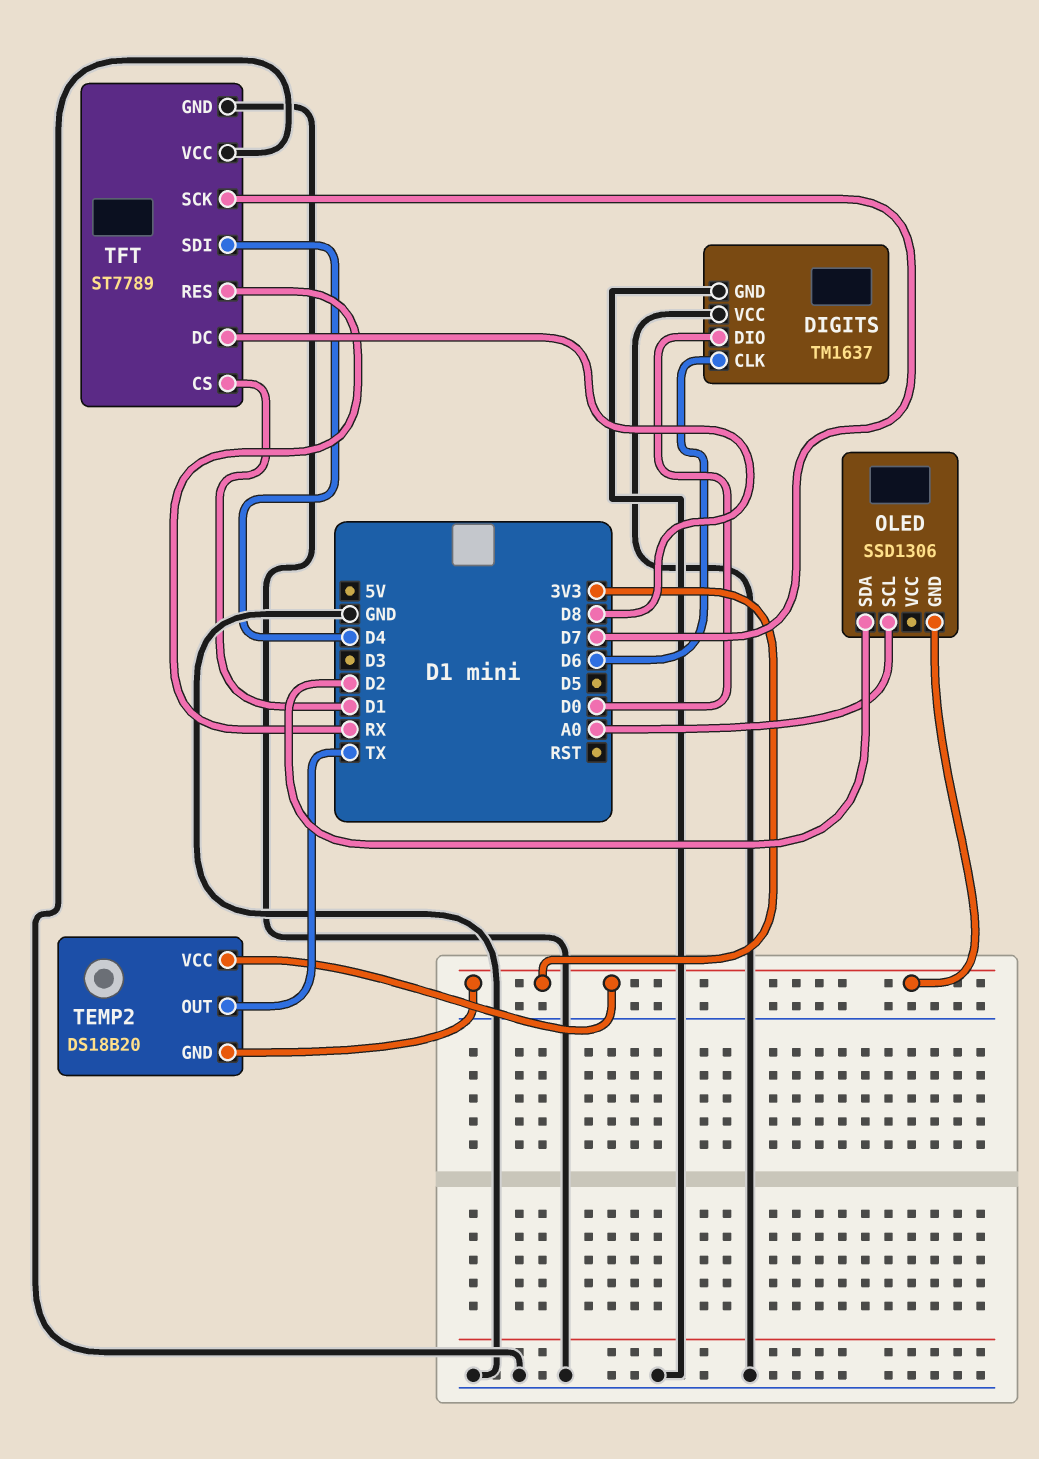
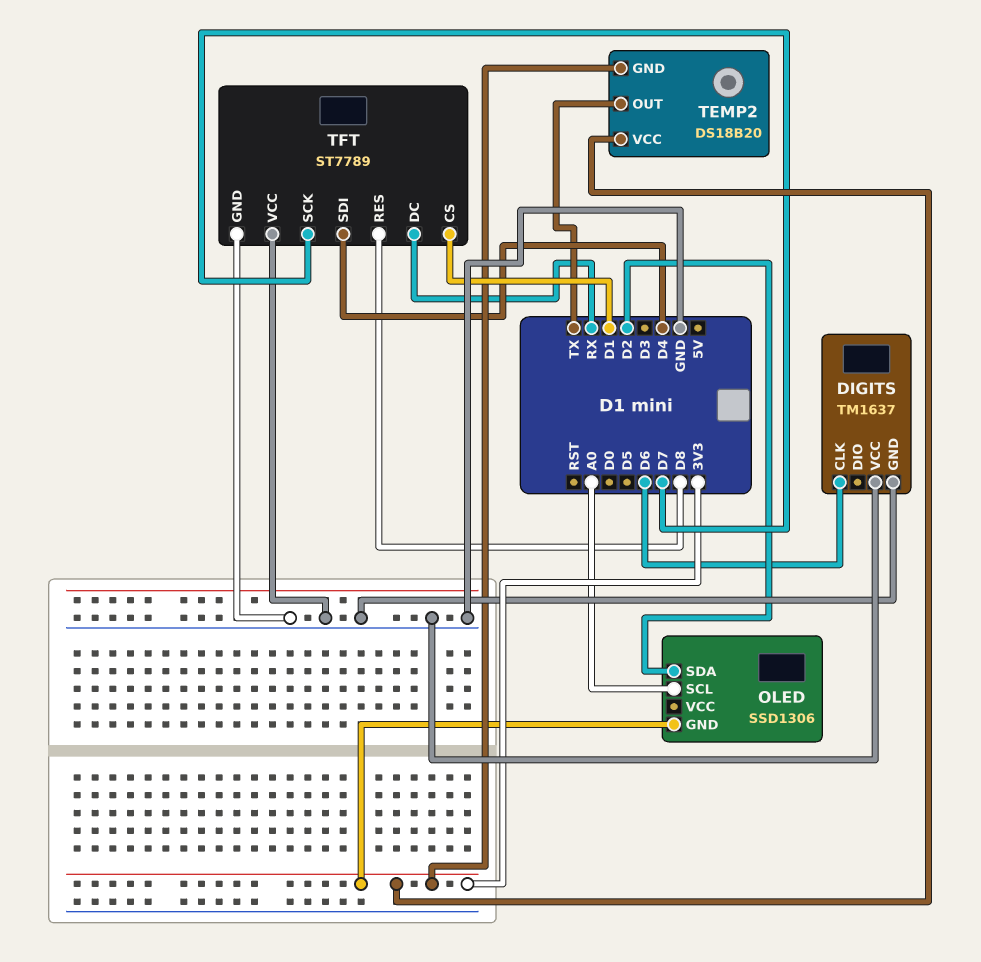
DIGITS pin DIO: D0 -> none
TFT pin DC: D8 -> RX
TFT pin RES: RX -> D8

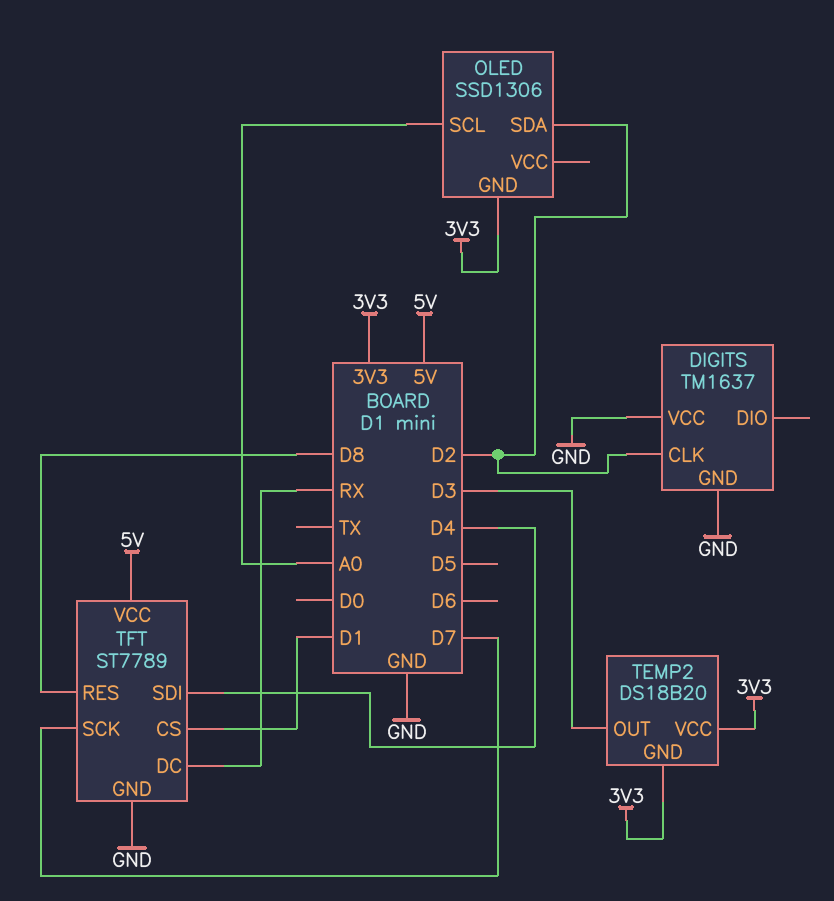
DIGITS pin CLK: D6 -> D2
TEMP2 pin OUT: TX -> D3
TFT pin VCC: GND -> 5V

